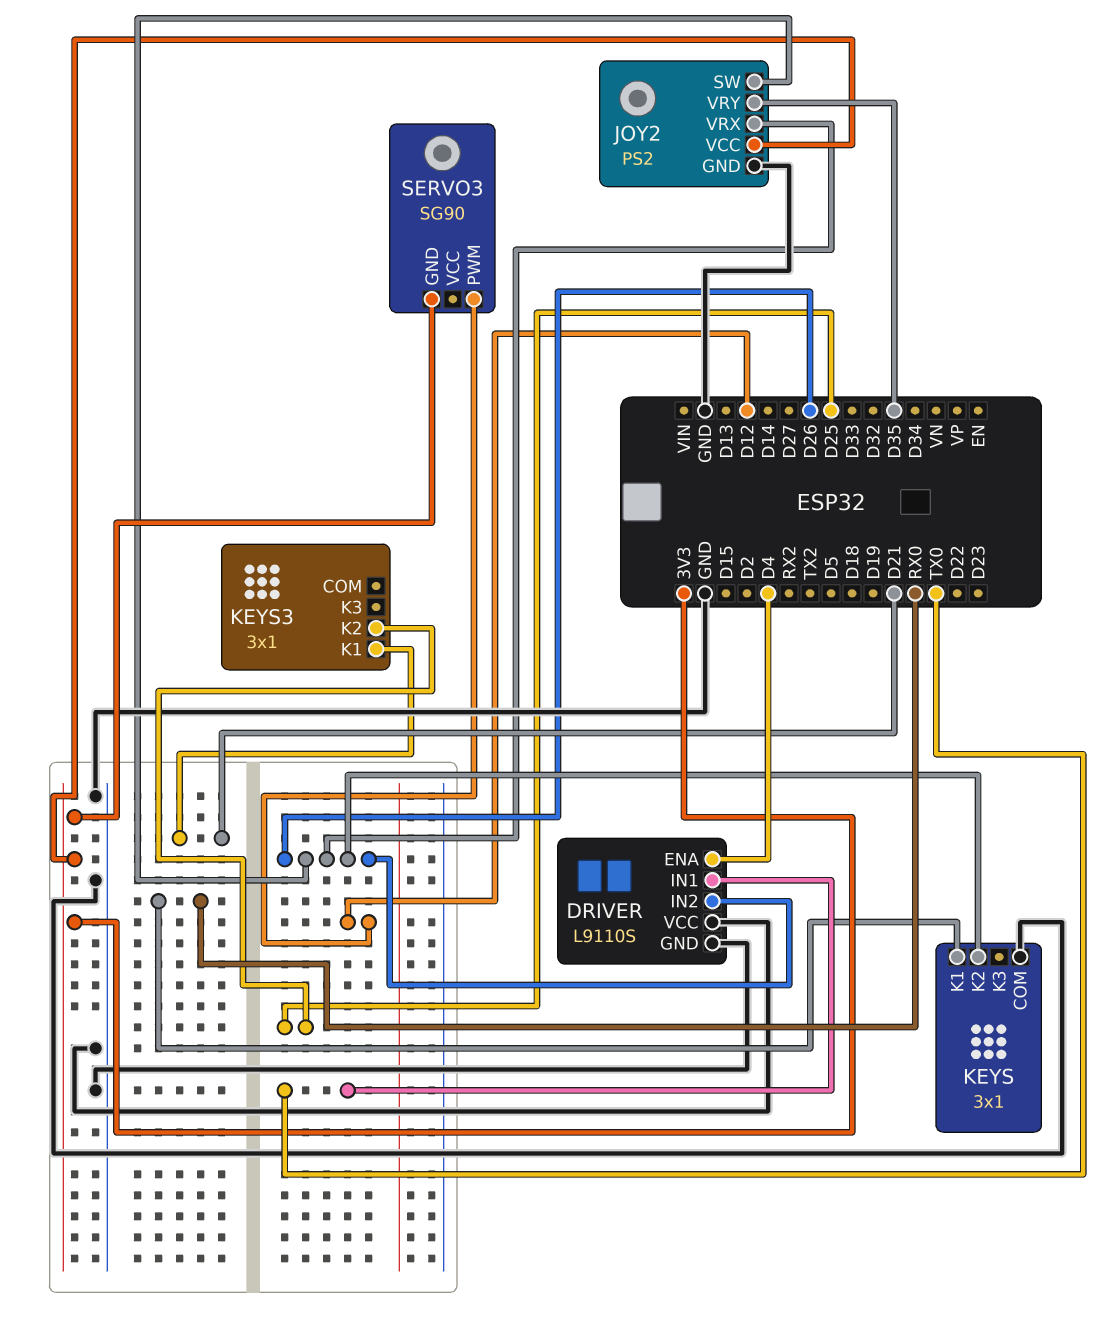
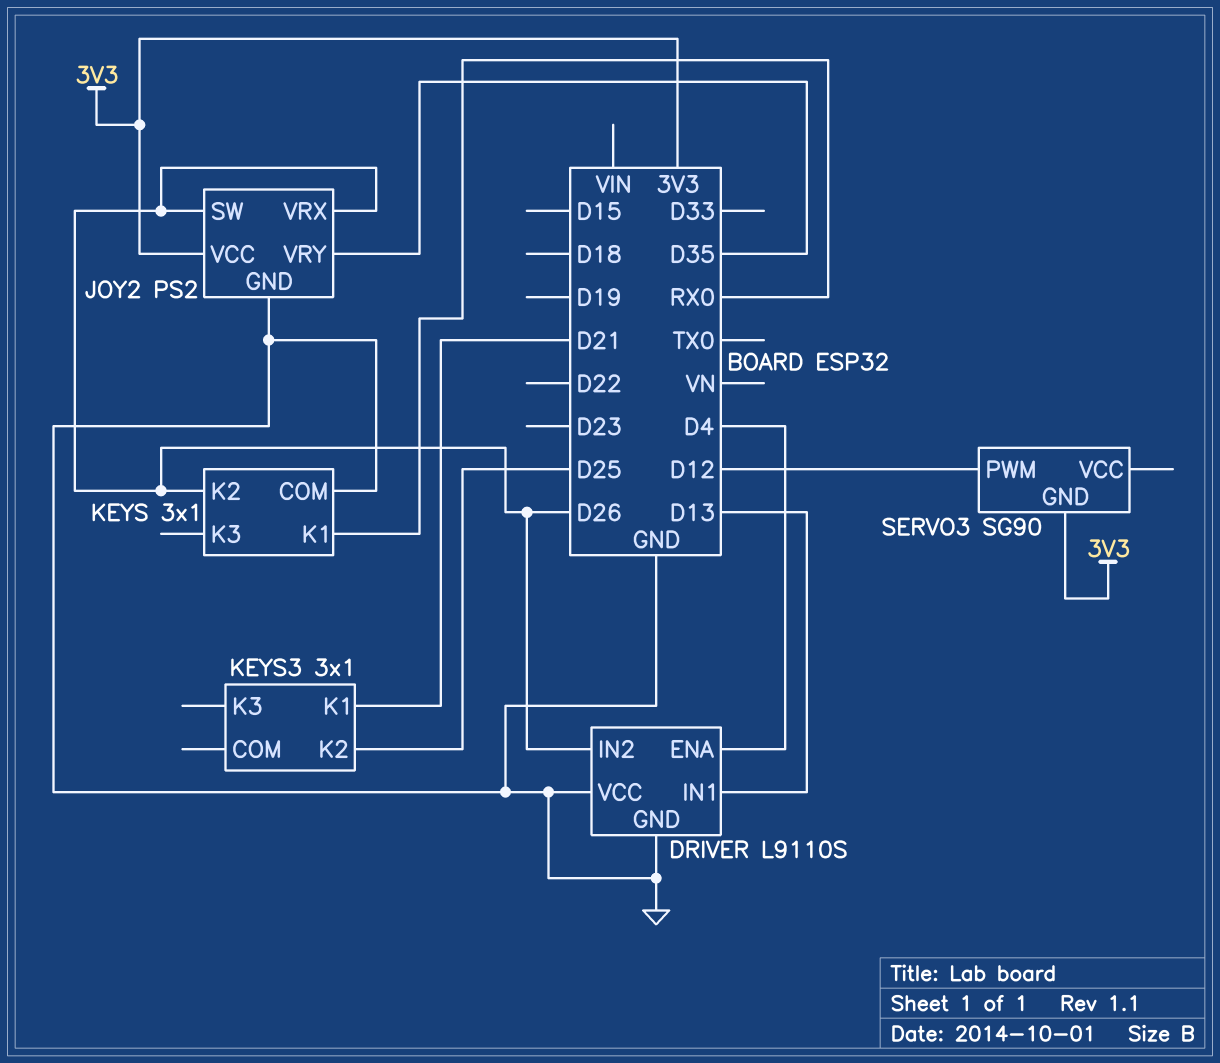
DRIVER pin IN1: TX0 -> D13

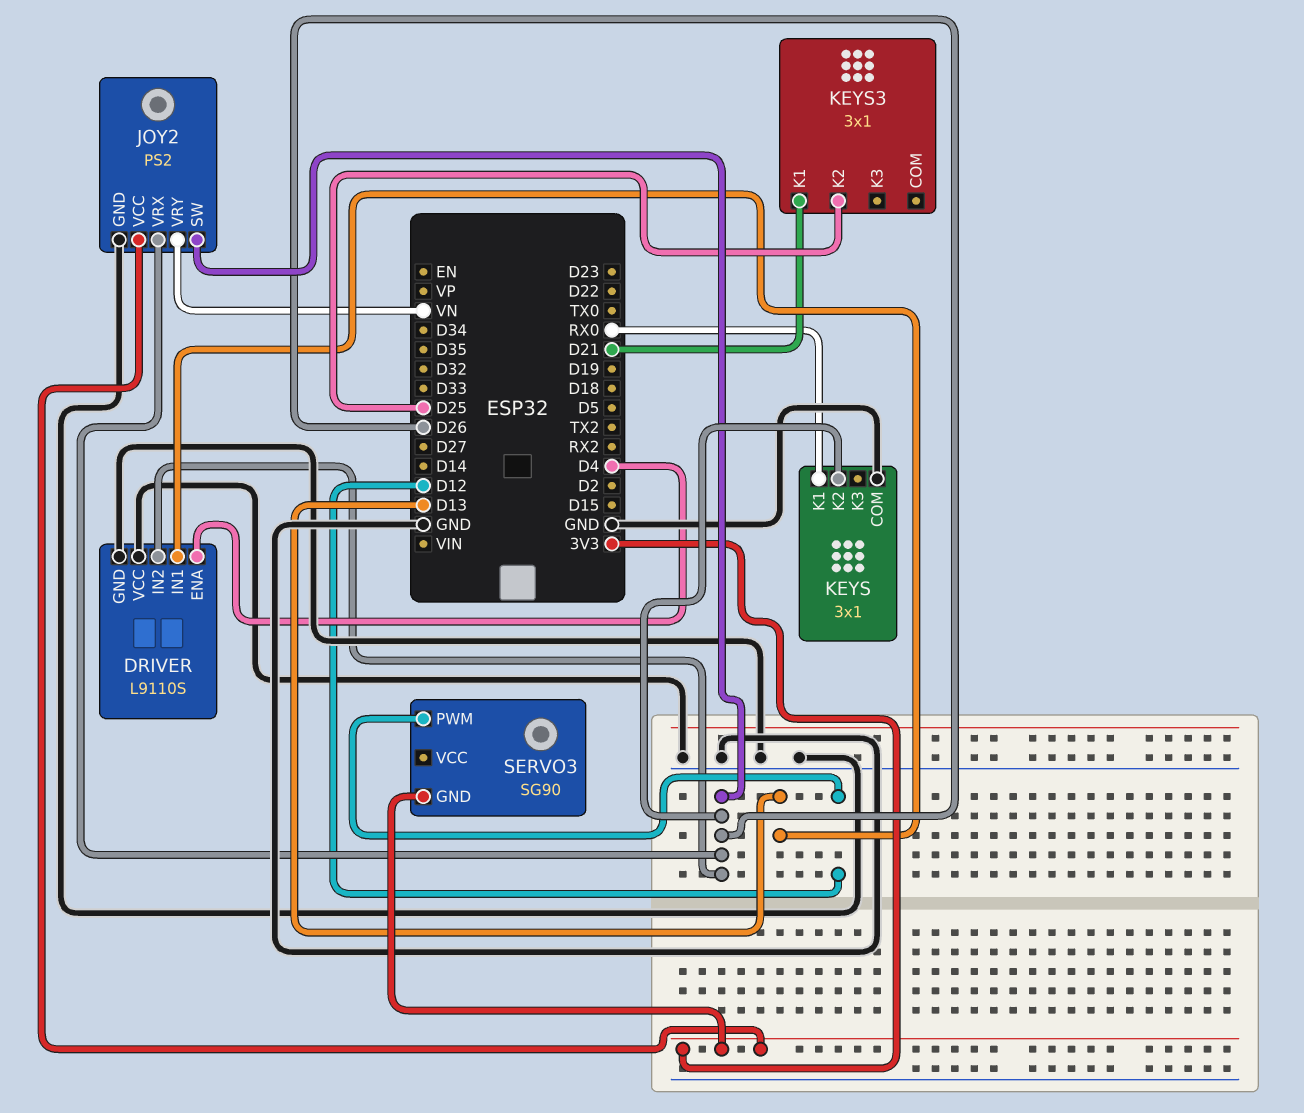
JOY2 pin VRY: D35 -> VN

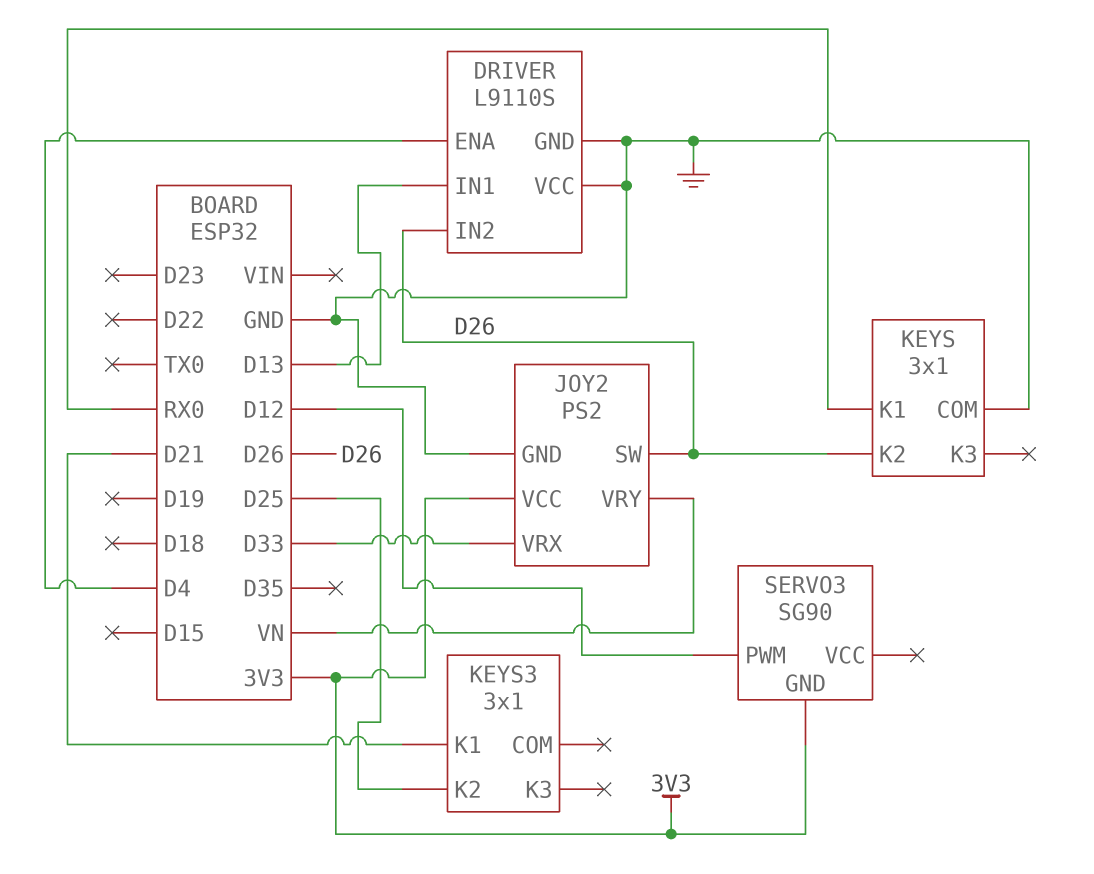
JOY2 pin VRX: D26 -> D33

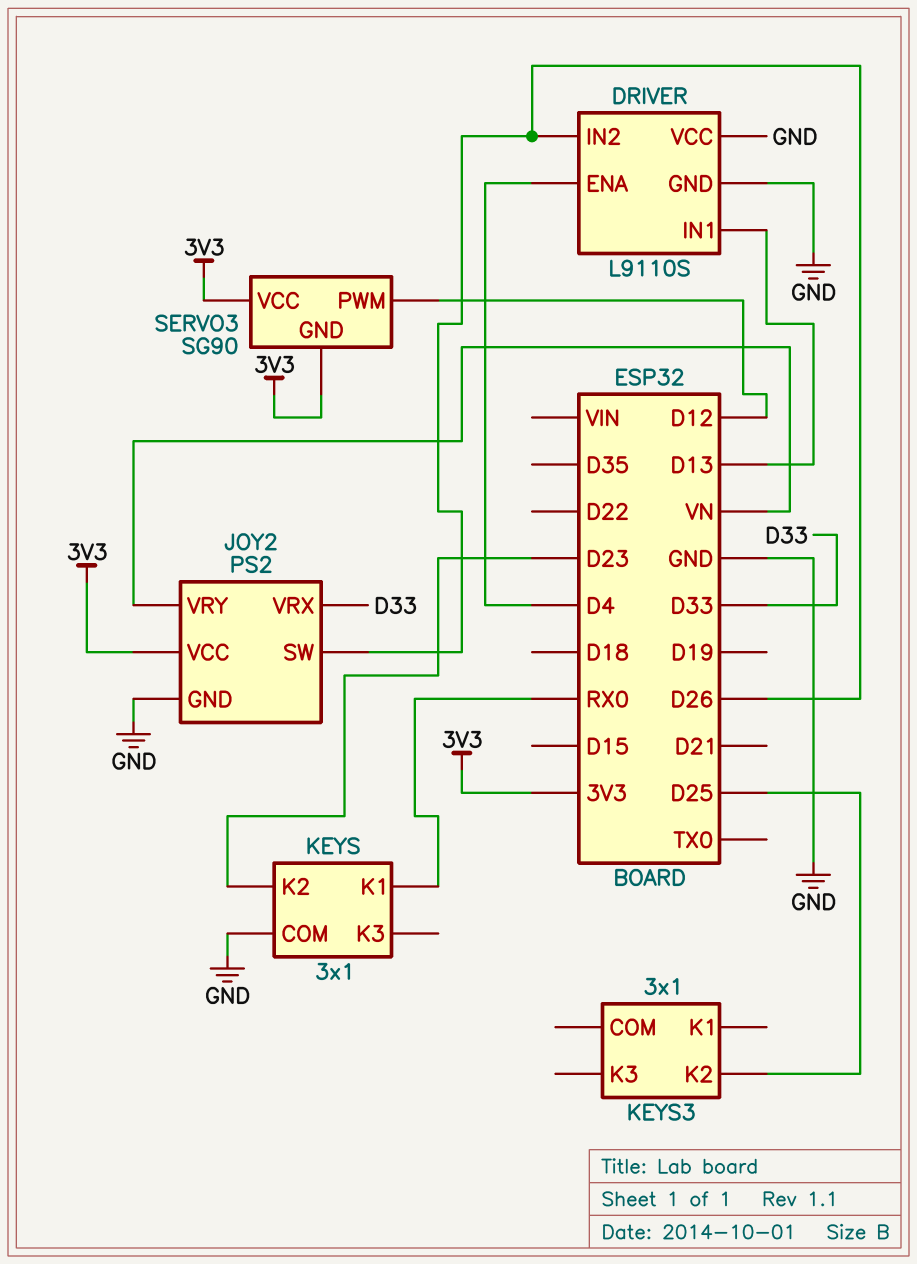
KEYS pin K2: D26 -> D23
KEYS3 pin K1: D21 -> none
SERVO3 pin VCC: none -> 3V3

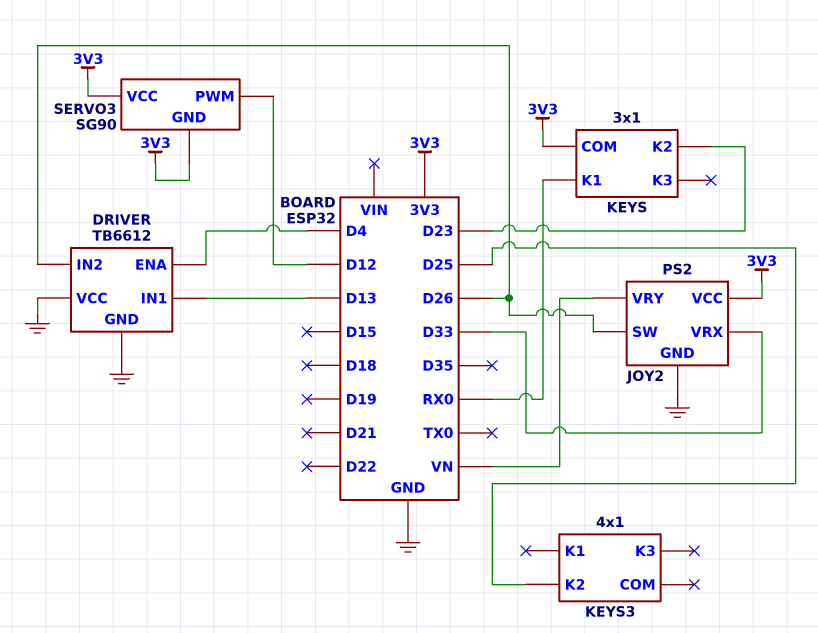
DRIVER: L9110S -> TB6612
KEYS pin COM: GND -> 3V3
KEYS3: 3x1 -> 4x1

